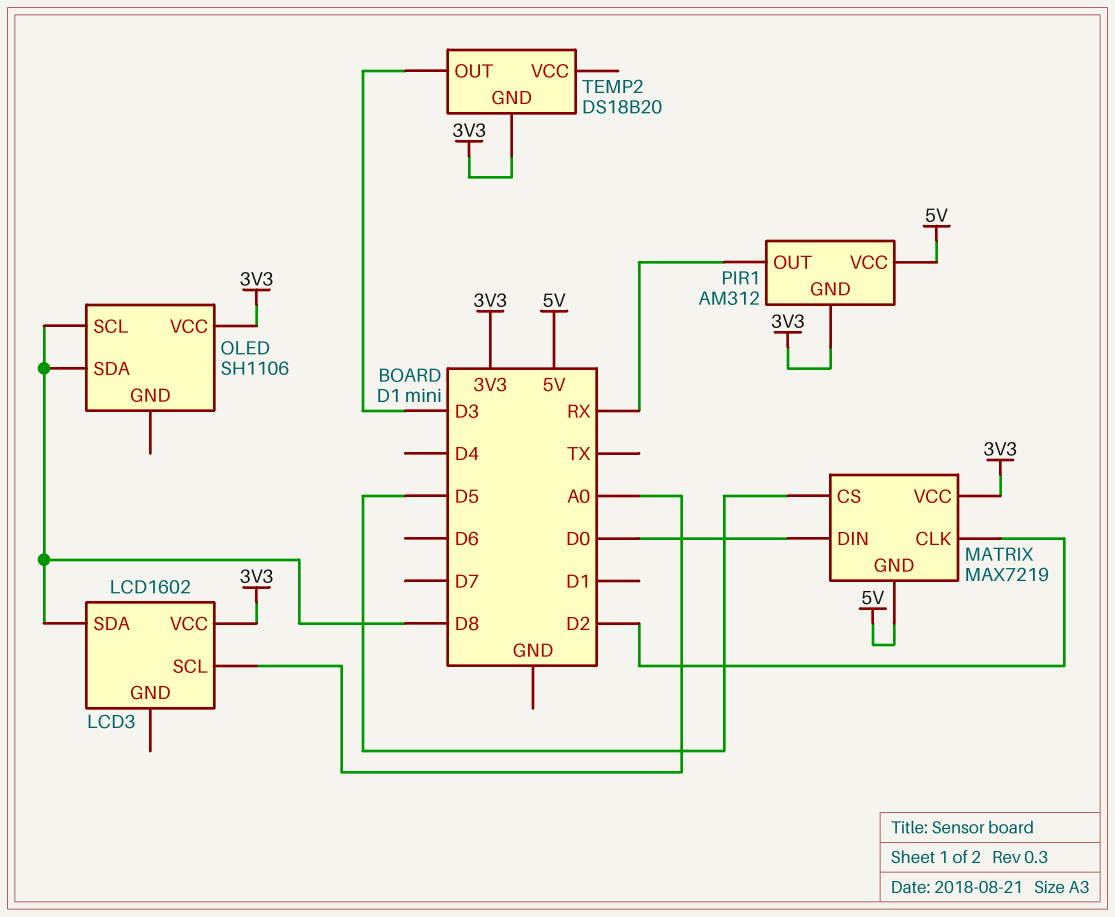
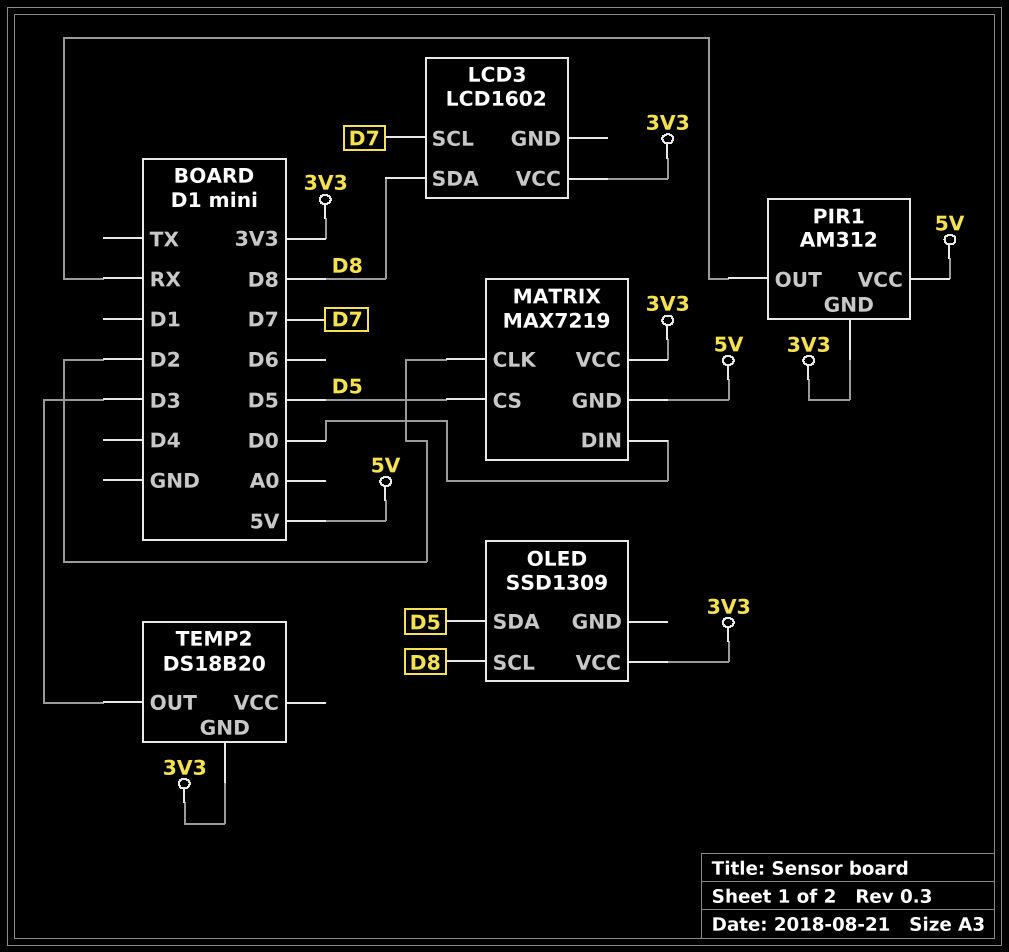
LCD3 pin SCL: A0 -> D7
OLED: SH1106 -> SSD1309
OLED pin SDA: D8 -> D5

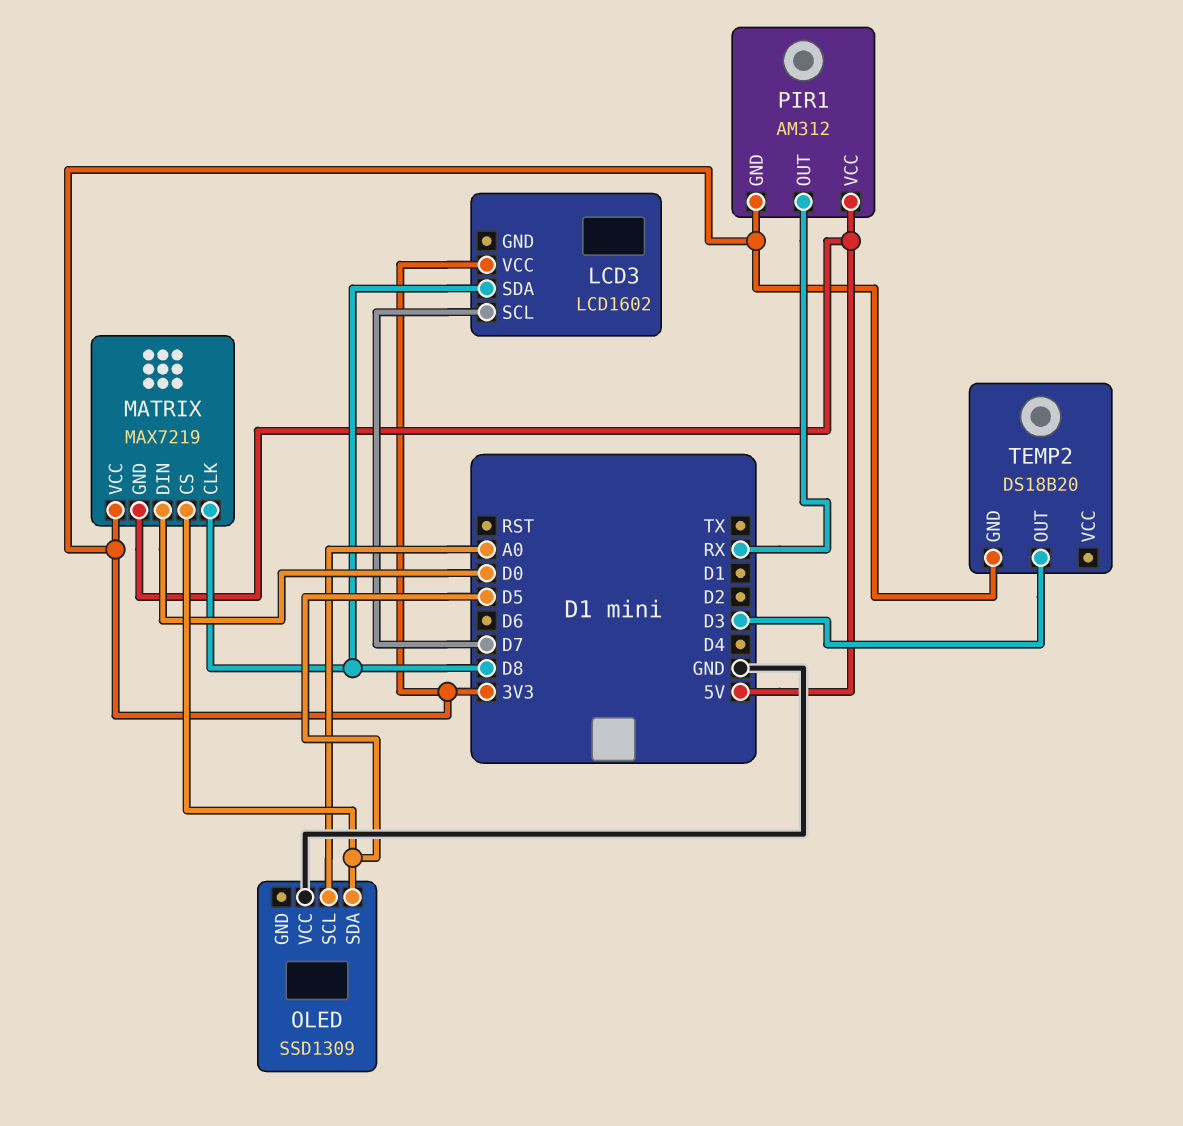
MATRIX pin CLK: D2 -> D8
OLED pin SCL: D8 -> A0
OLED pin VCC: 3V3 -> GND

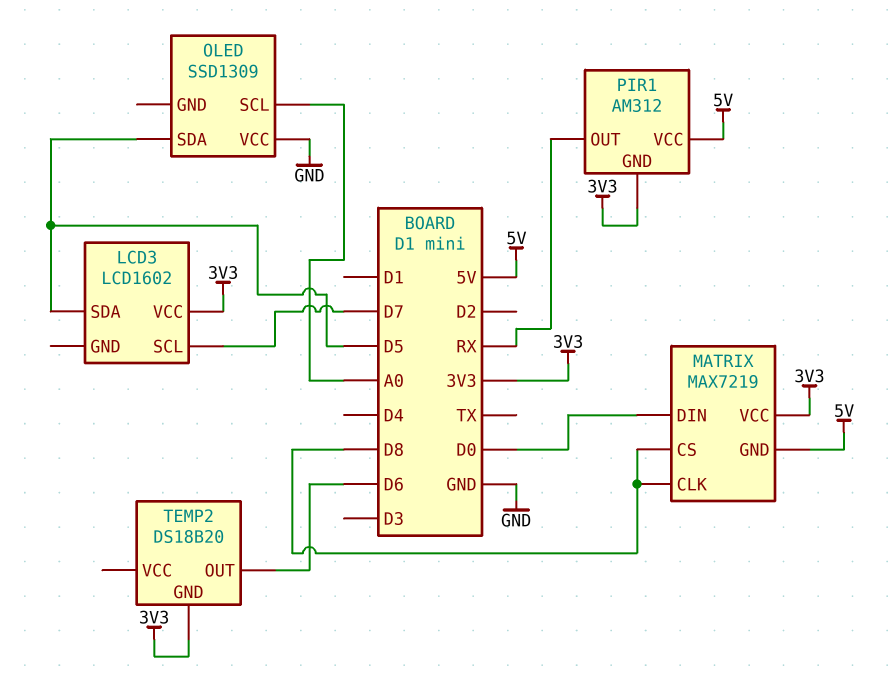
LCD3 pin SDA: D8 -> D5
MATRIX pin CS: D5 -> D8
TEMP2 pin OUT: D3 -> D6

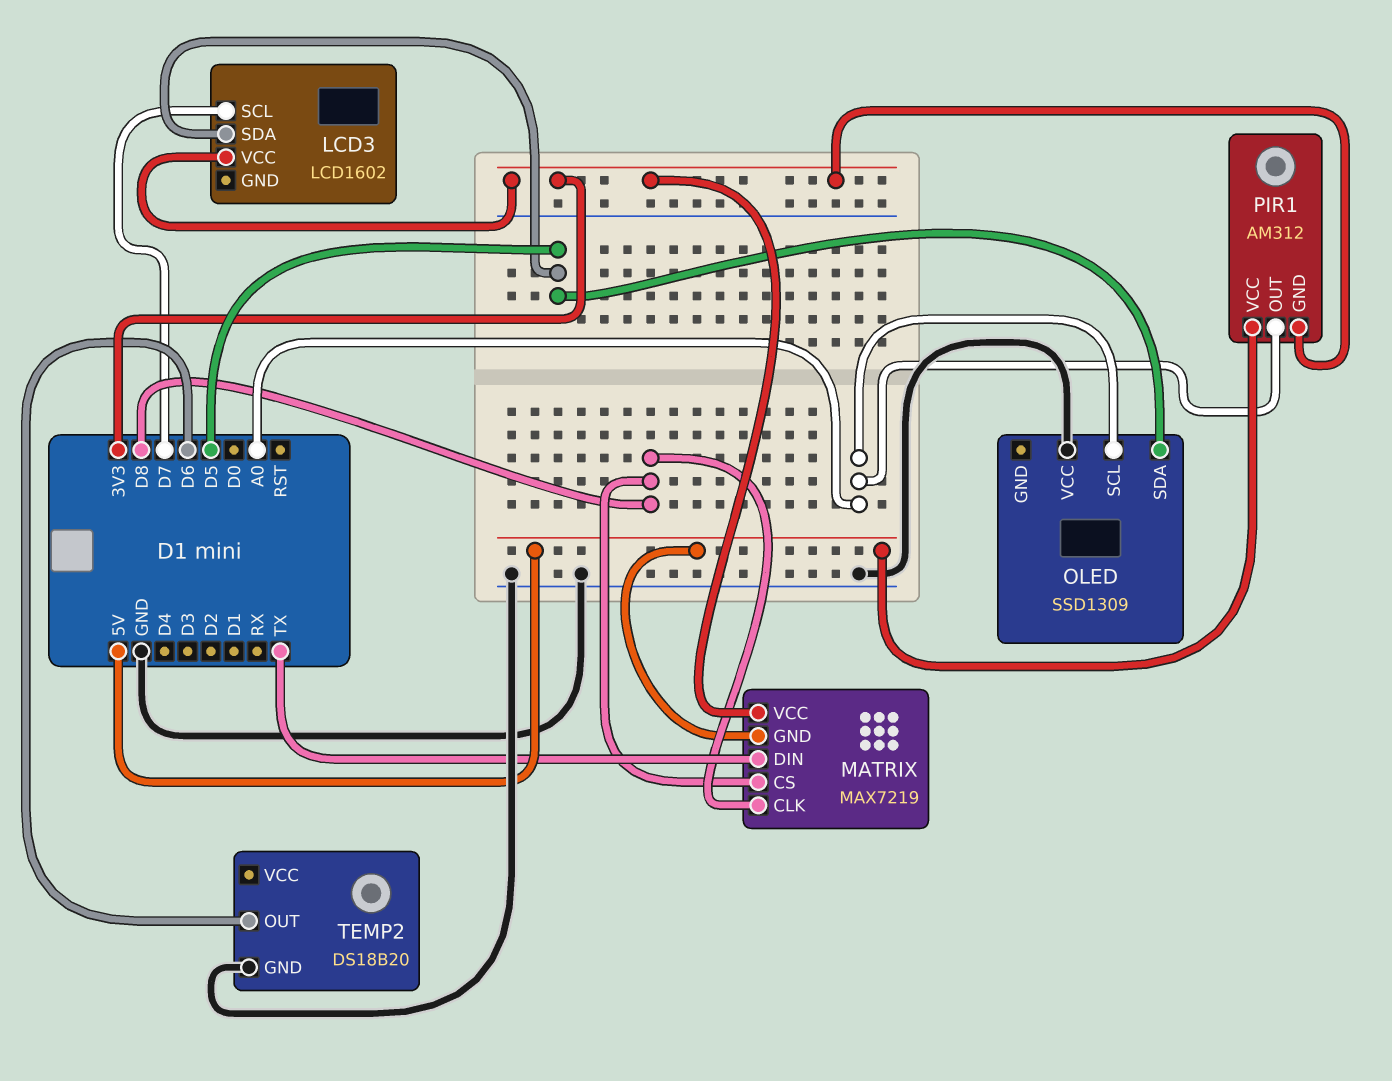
MATRIX pin DIN: D0 -> TX
PIR1 pin OUT: RX -> A0
TEMP2 pin GND: 3V3 -> GND

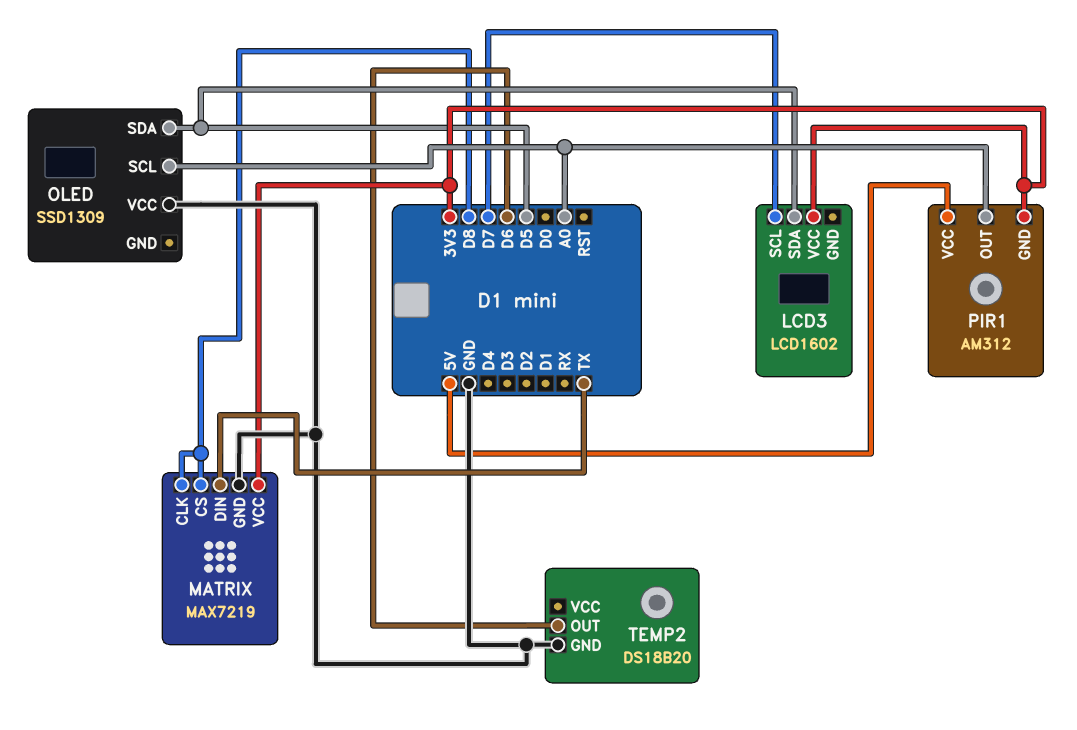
MATRIX pin GND: 5V -> GND

